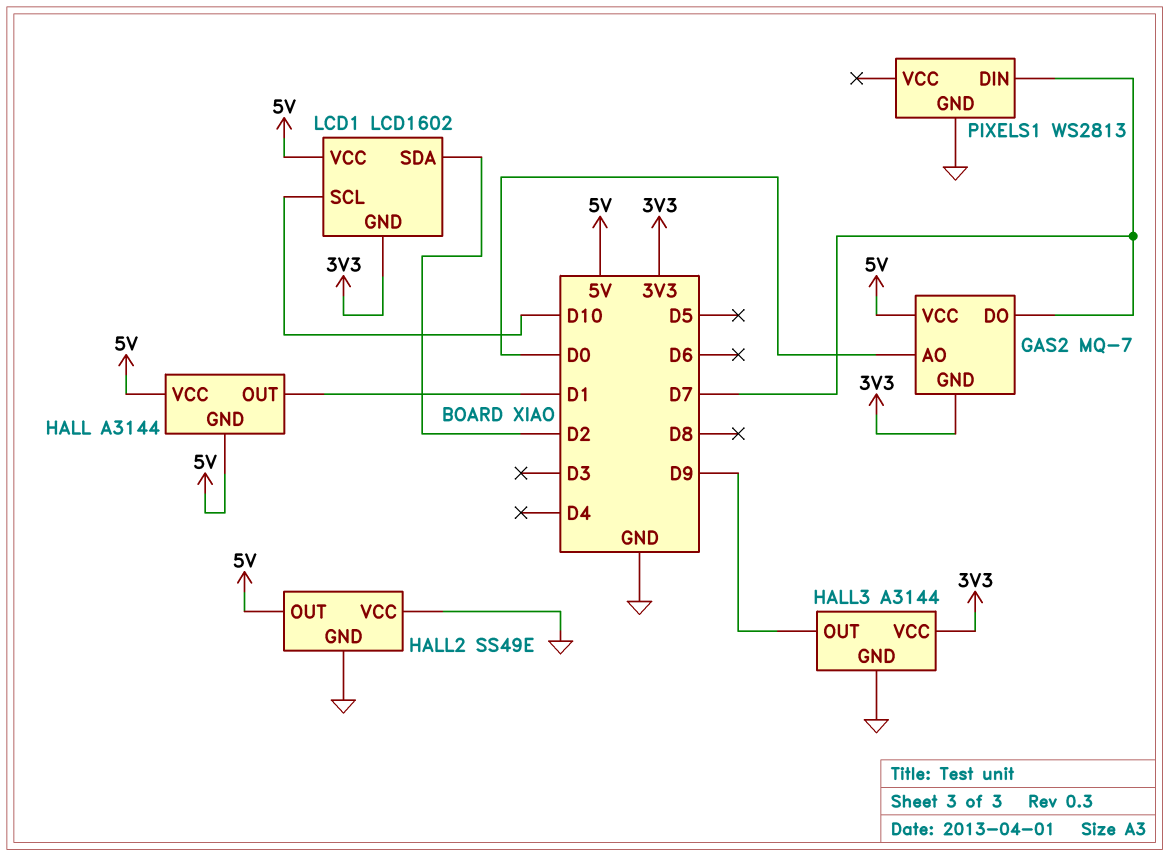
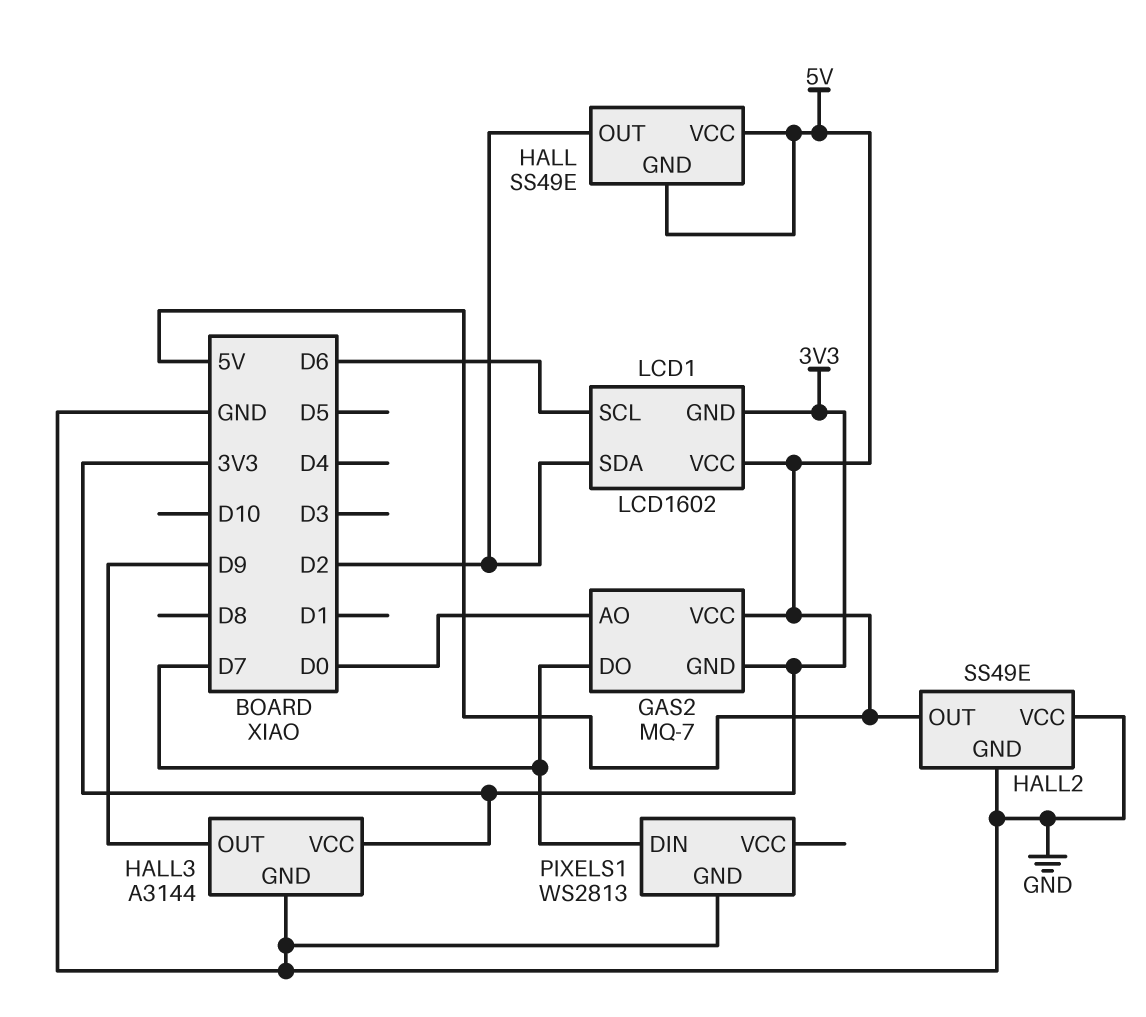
HALL: A3144 -> SS49E
HALL pin OUT: D1 -> D2
LCD1 pin SCL: D10 -> D6

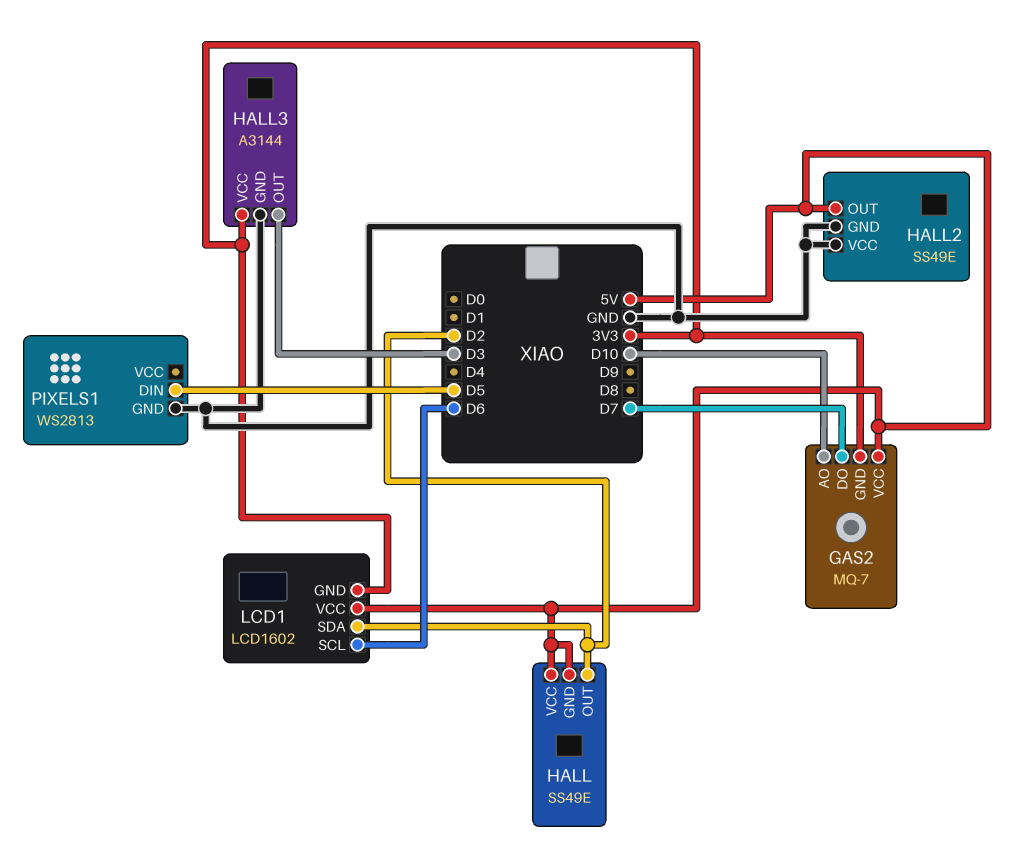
GAS2 pin AO: D0 -> D10
HALL3 pin OUT: D9 -> D3
PIXELS1 pin DIN: D7 -> D5

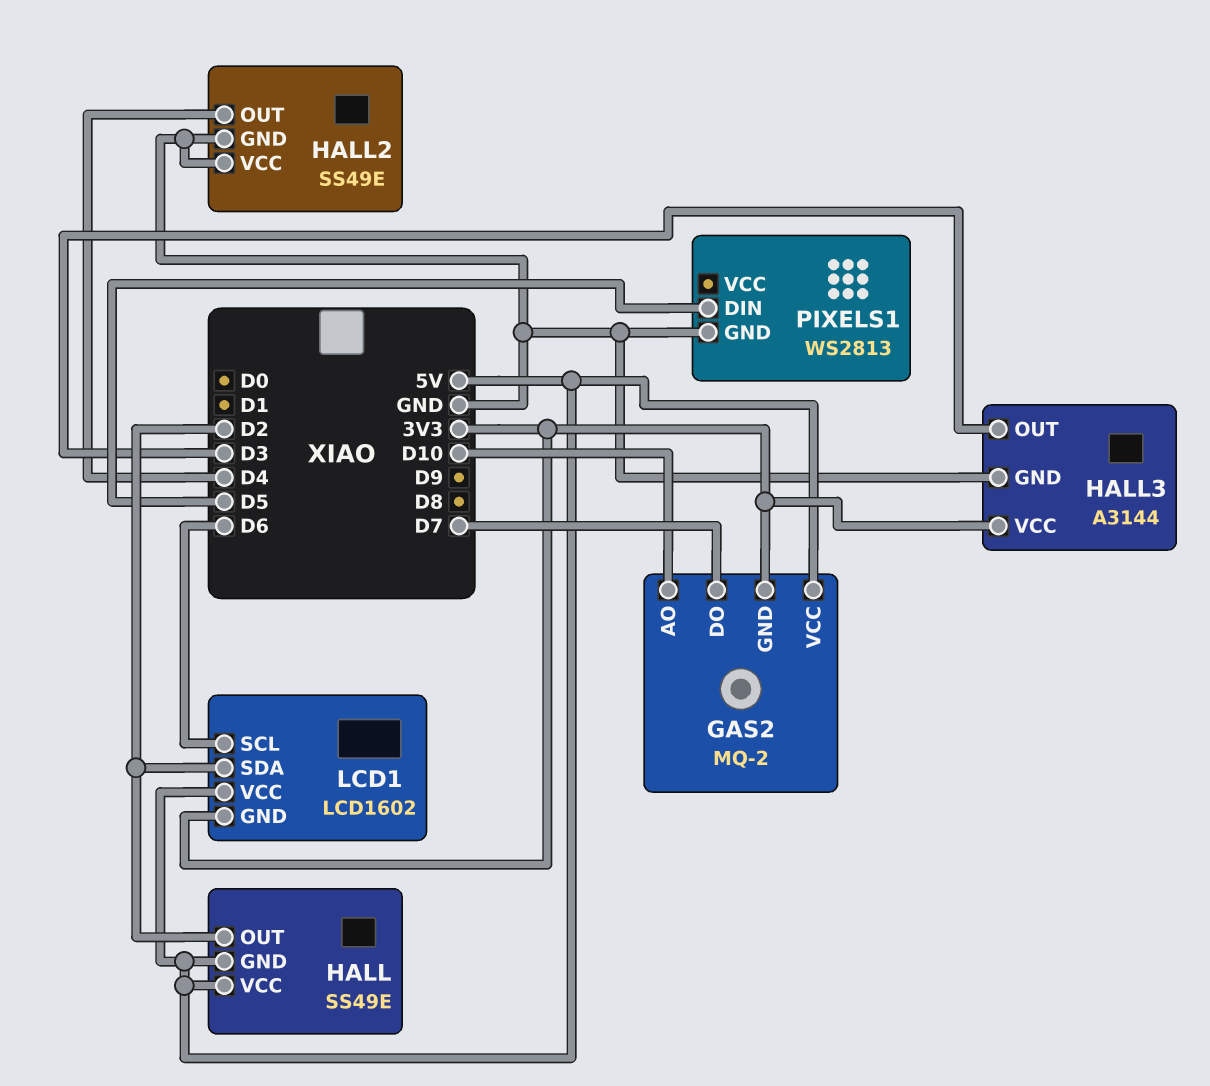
GAS2: MQ-7 -> MQ-2
HALL2 pin OUT: 5V -> D4

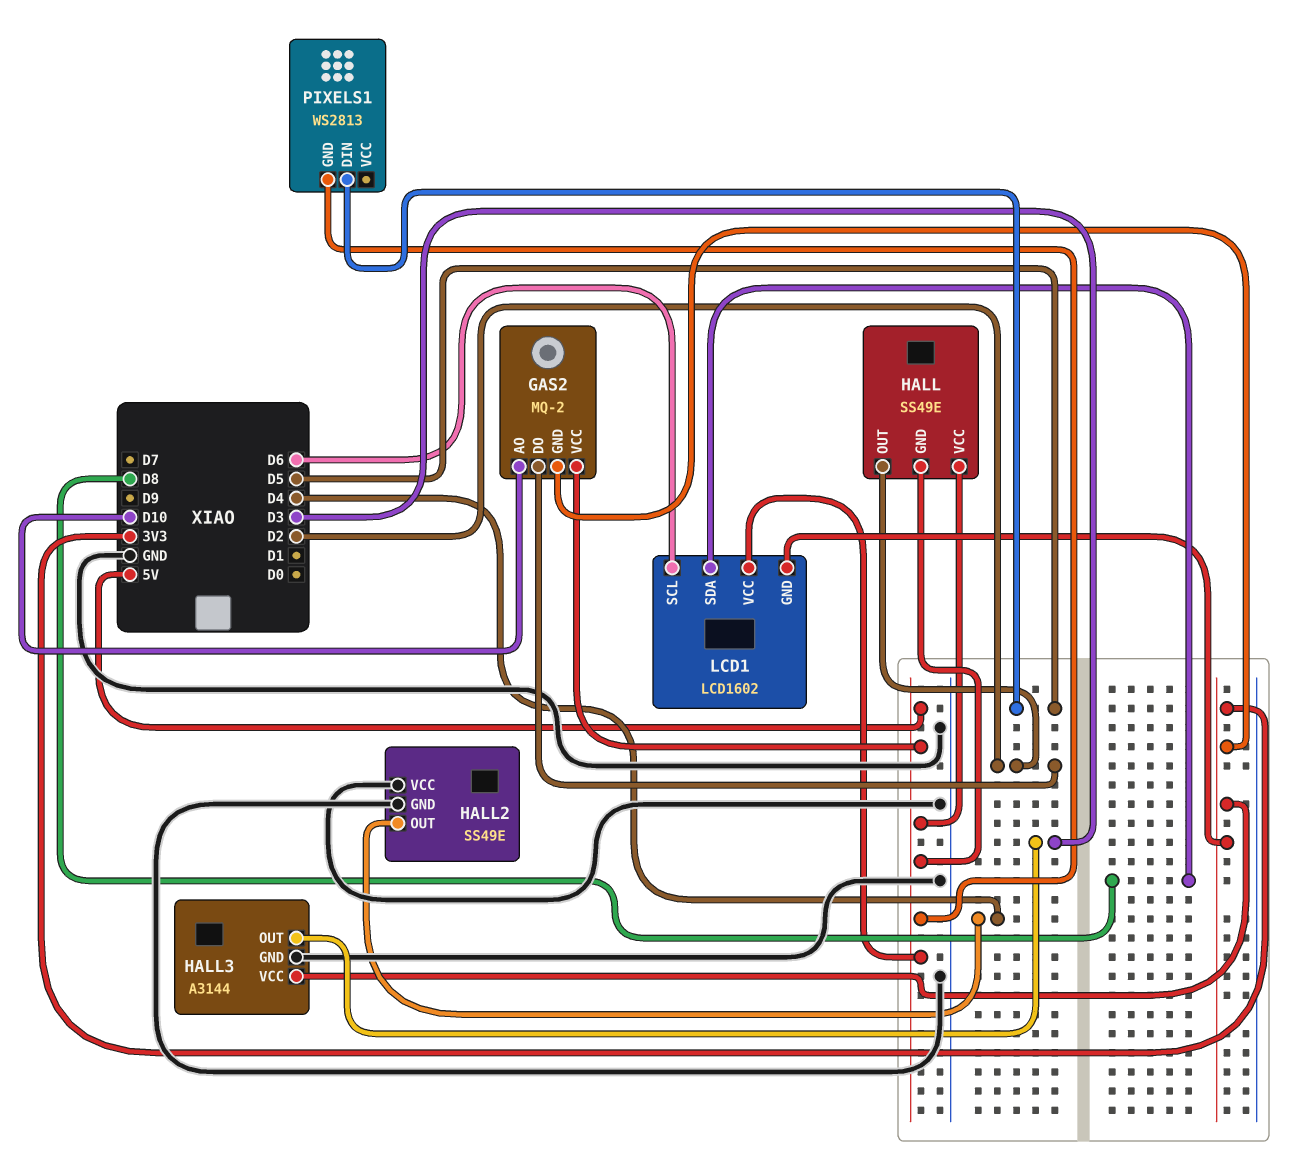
GAS2 pin DO: D7 -> D2
LCD1 pin SDA: D2 -> D8
PIXELS1 pin GND: GND -> 5V

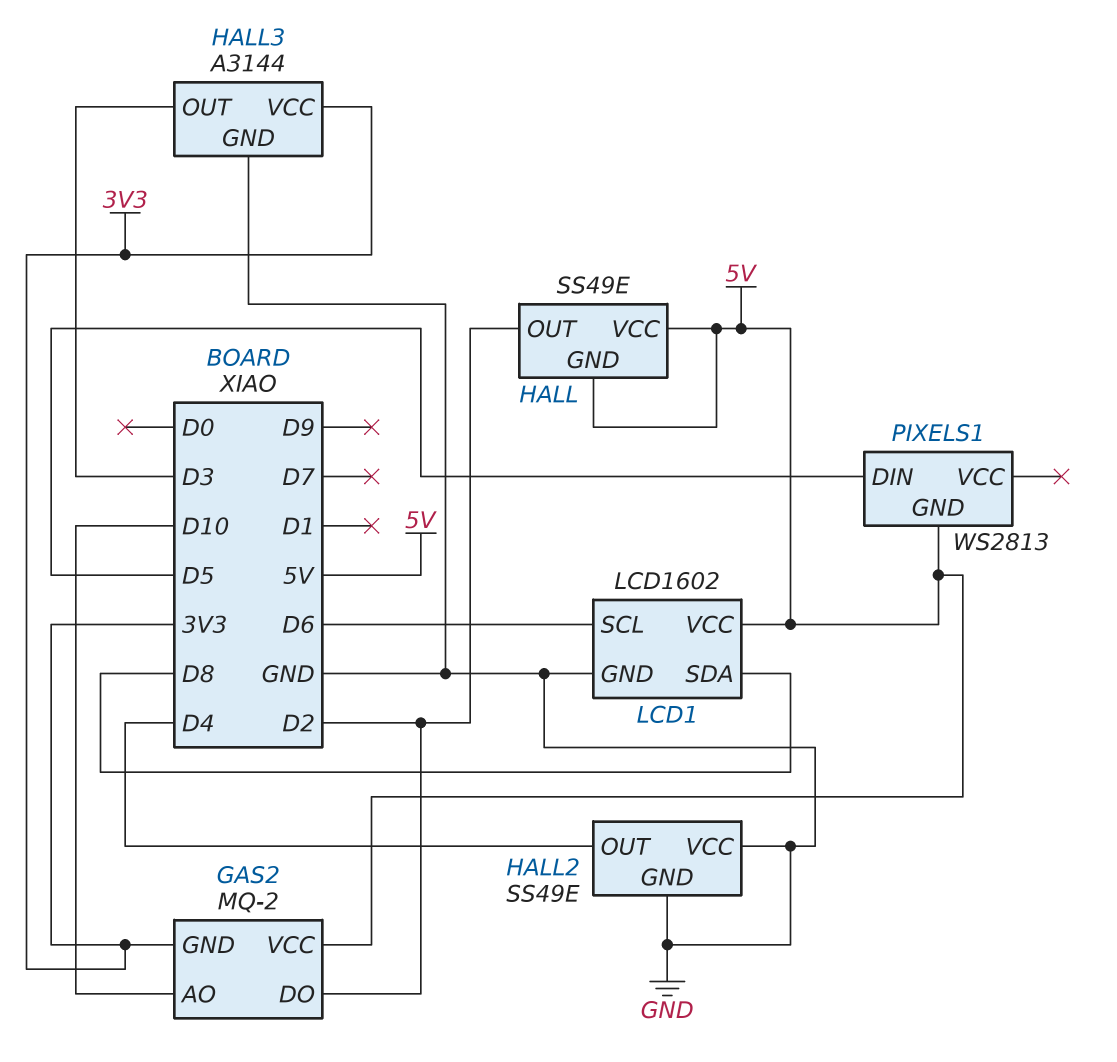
LCD1 pin GND: 3V3 -> GND

